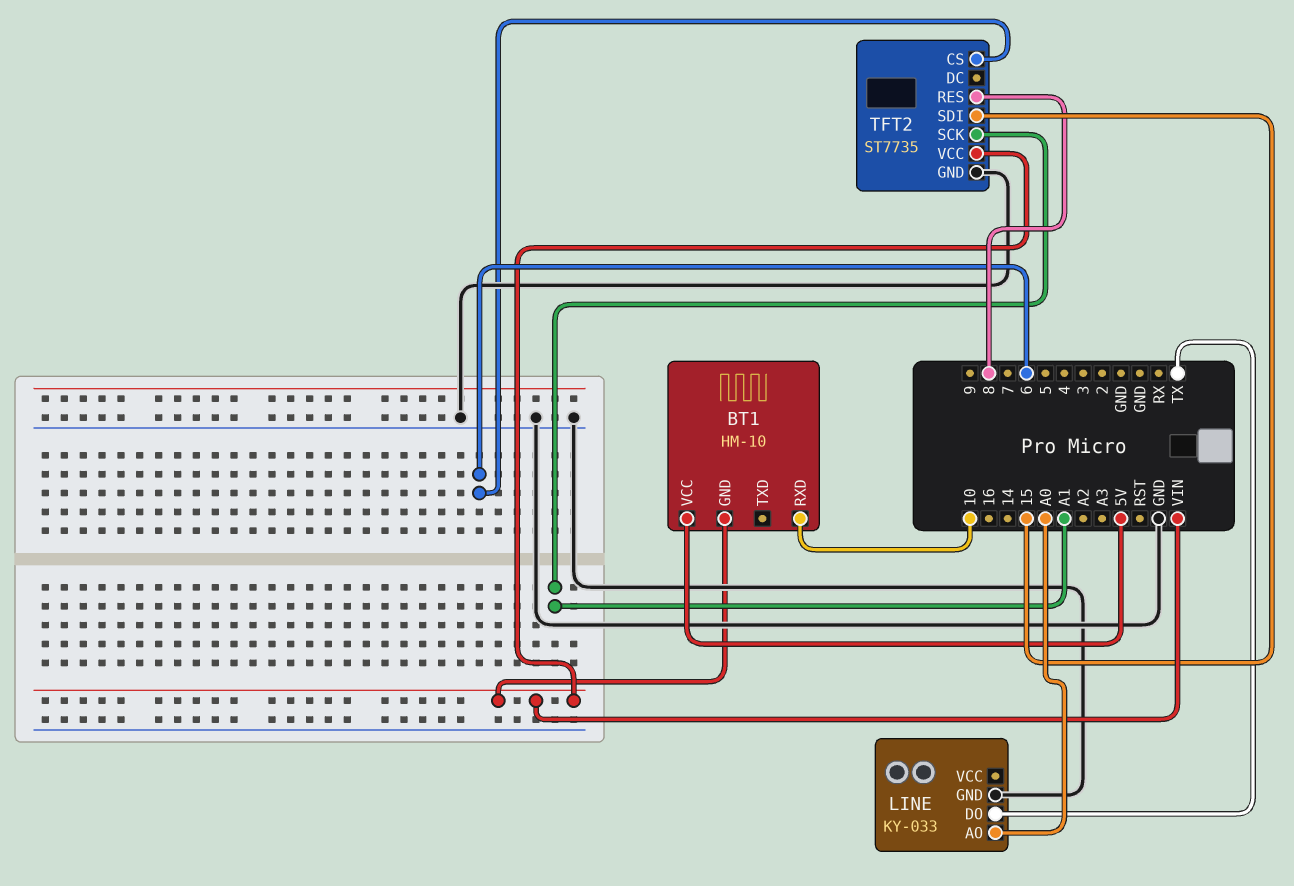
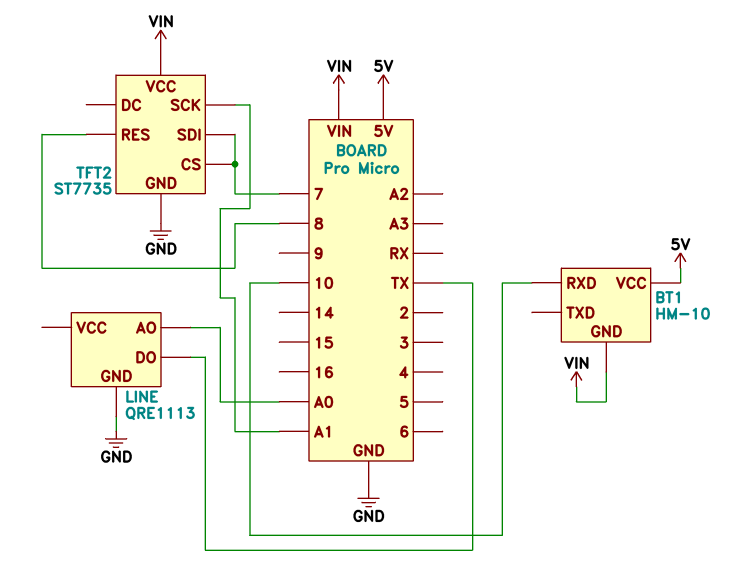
LINE: KY-033 -> QRE1113
TFT2 pin CS: 6 -> 7
TFT2 pin SDI: 15 -> 7

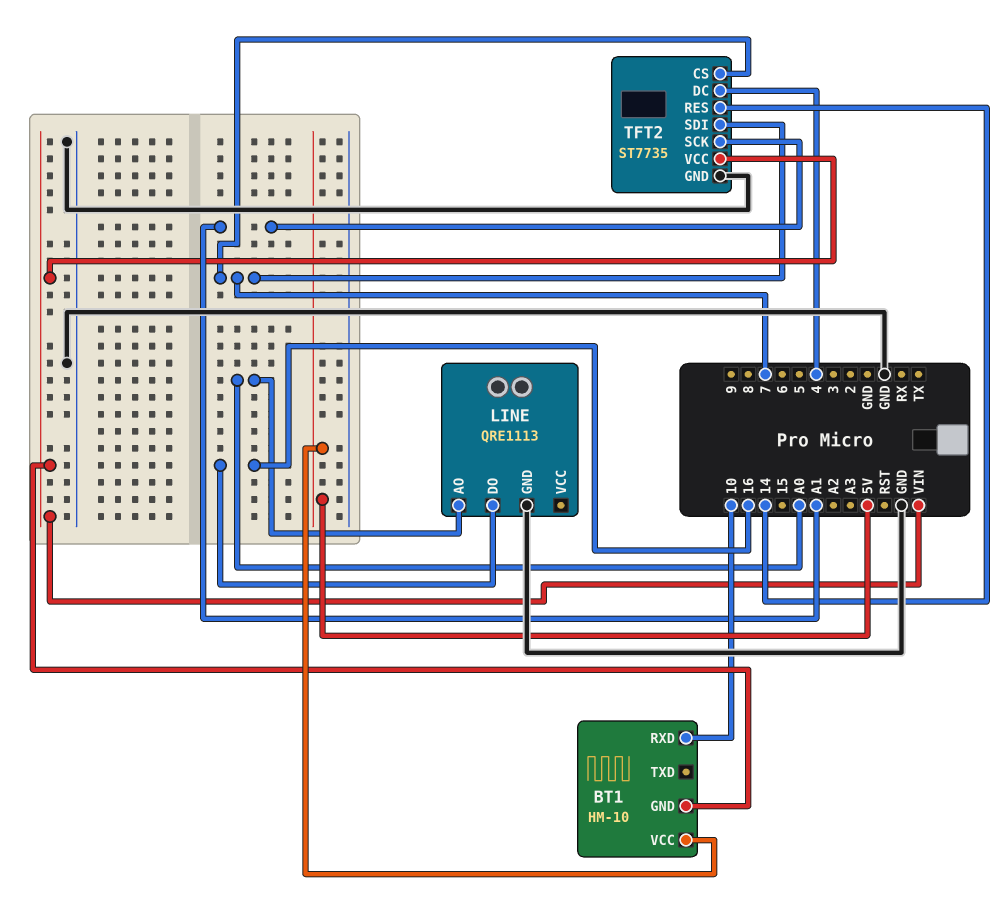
LINE pin DO: TX -> 16
TFT2 pin DC: none -> 4
TFT2 pin RES: 8 -> 14

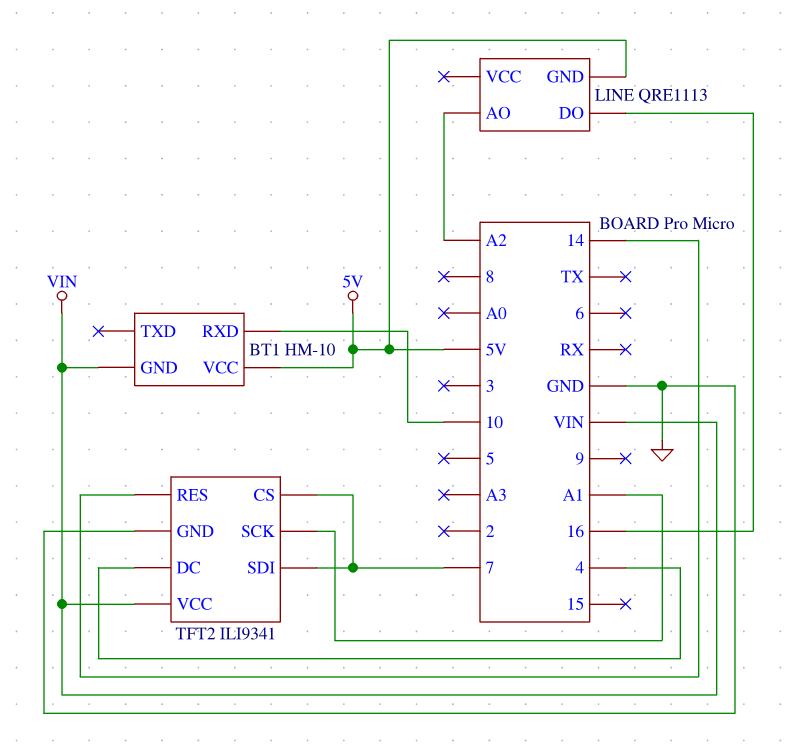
LINE pin AO: A0 -> A2
LINE pin GND: GND -> 5V
TFT2: ST7735 -> ILI9341

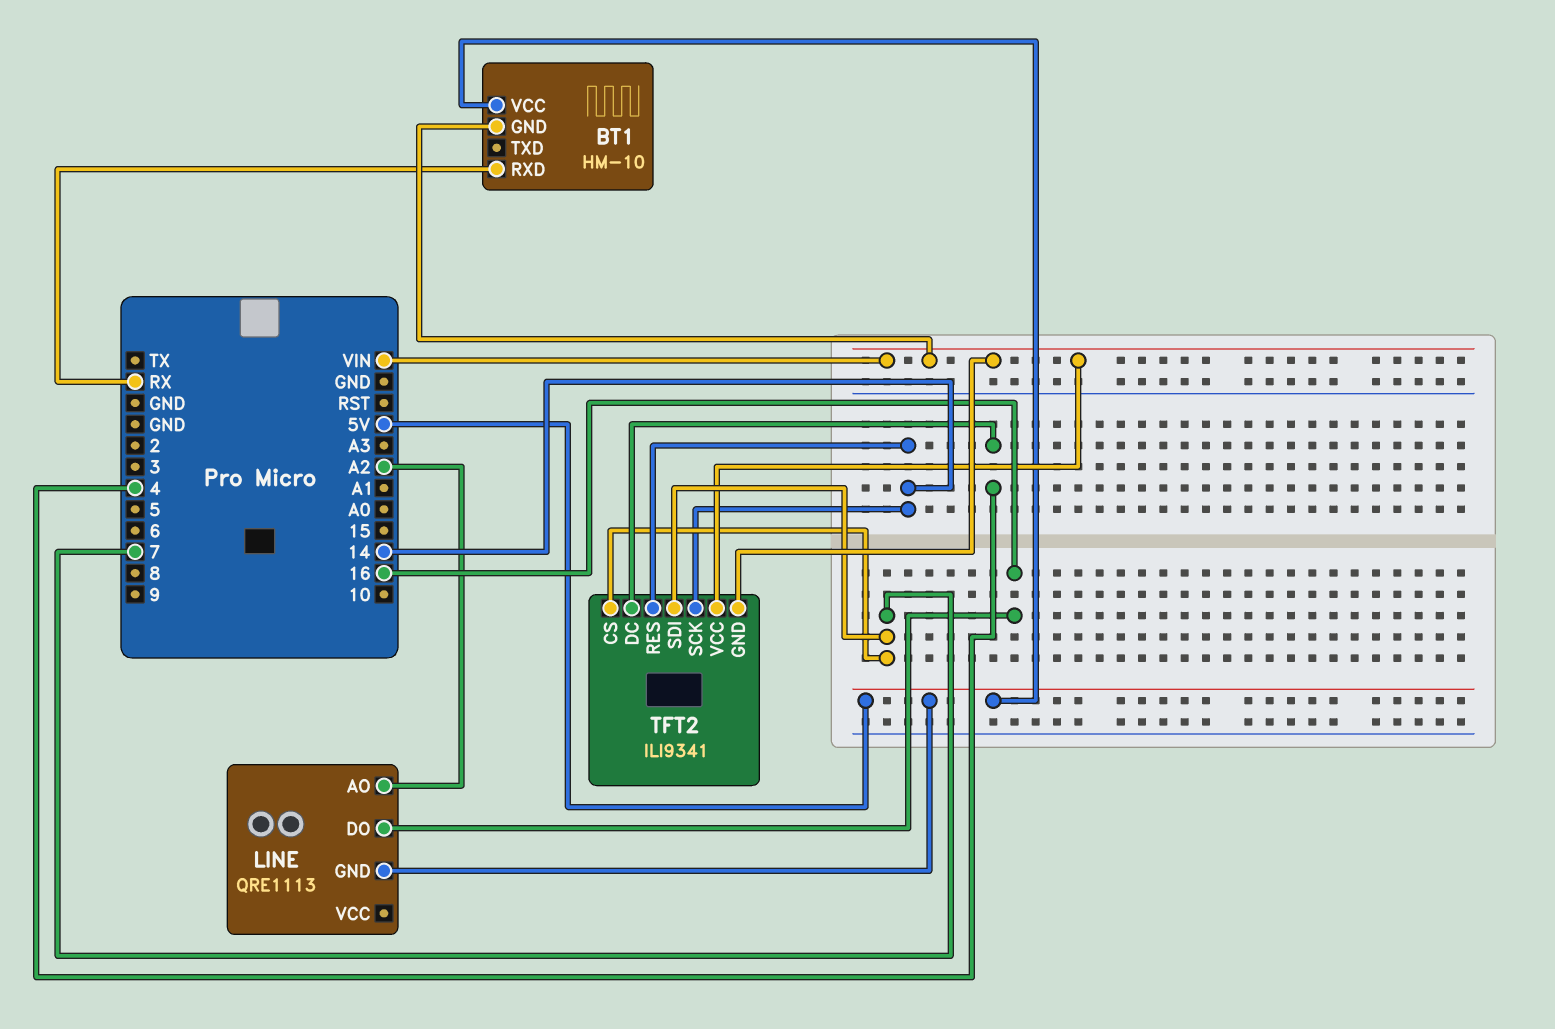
BT1 pin RXD: 10 -> RX
TFT2 pin GND: GND -> VIN
TFT2 pin SCK: A1 -> 14

